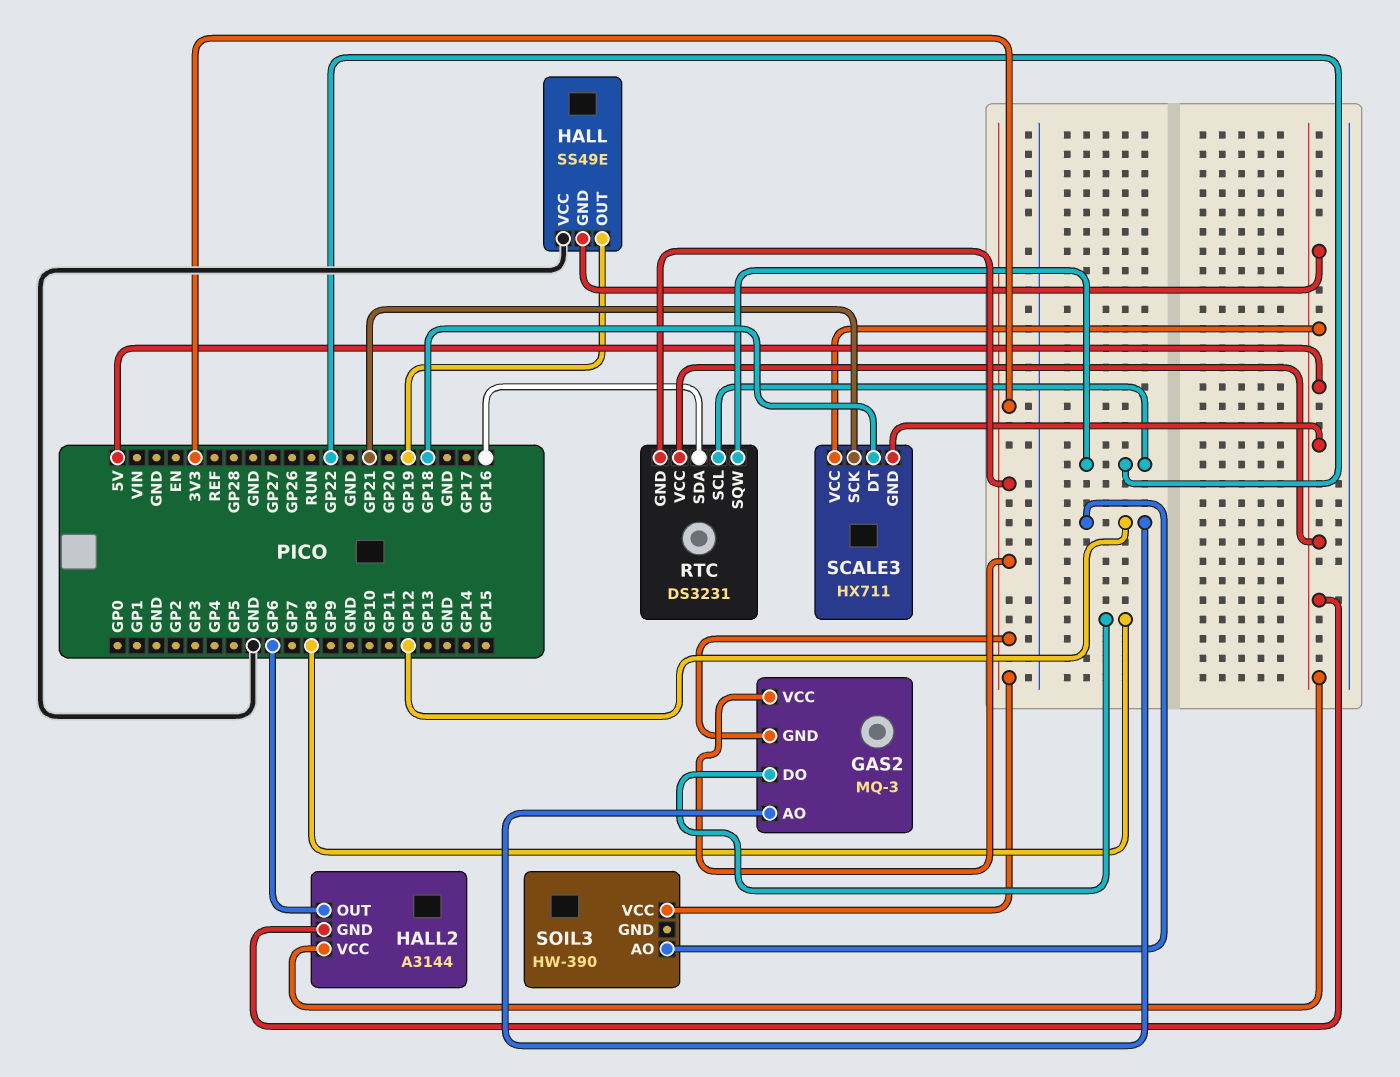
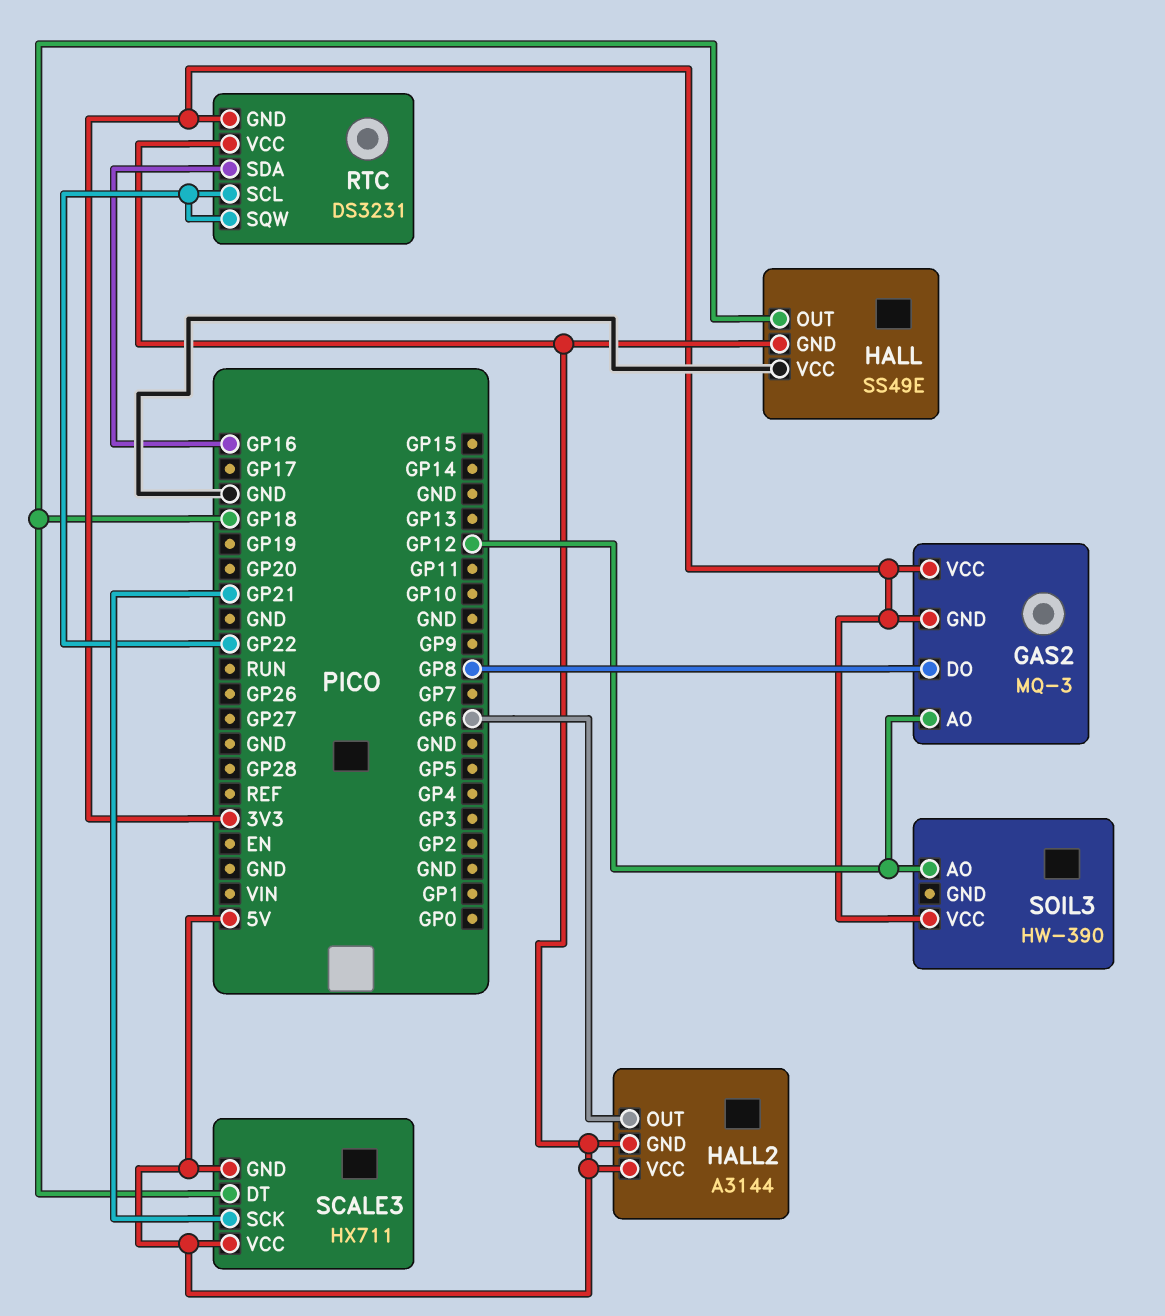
HALL pin OUT: GP19 -> GP18

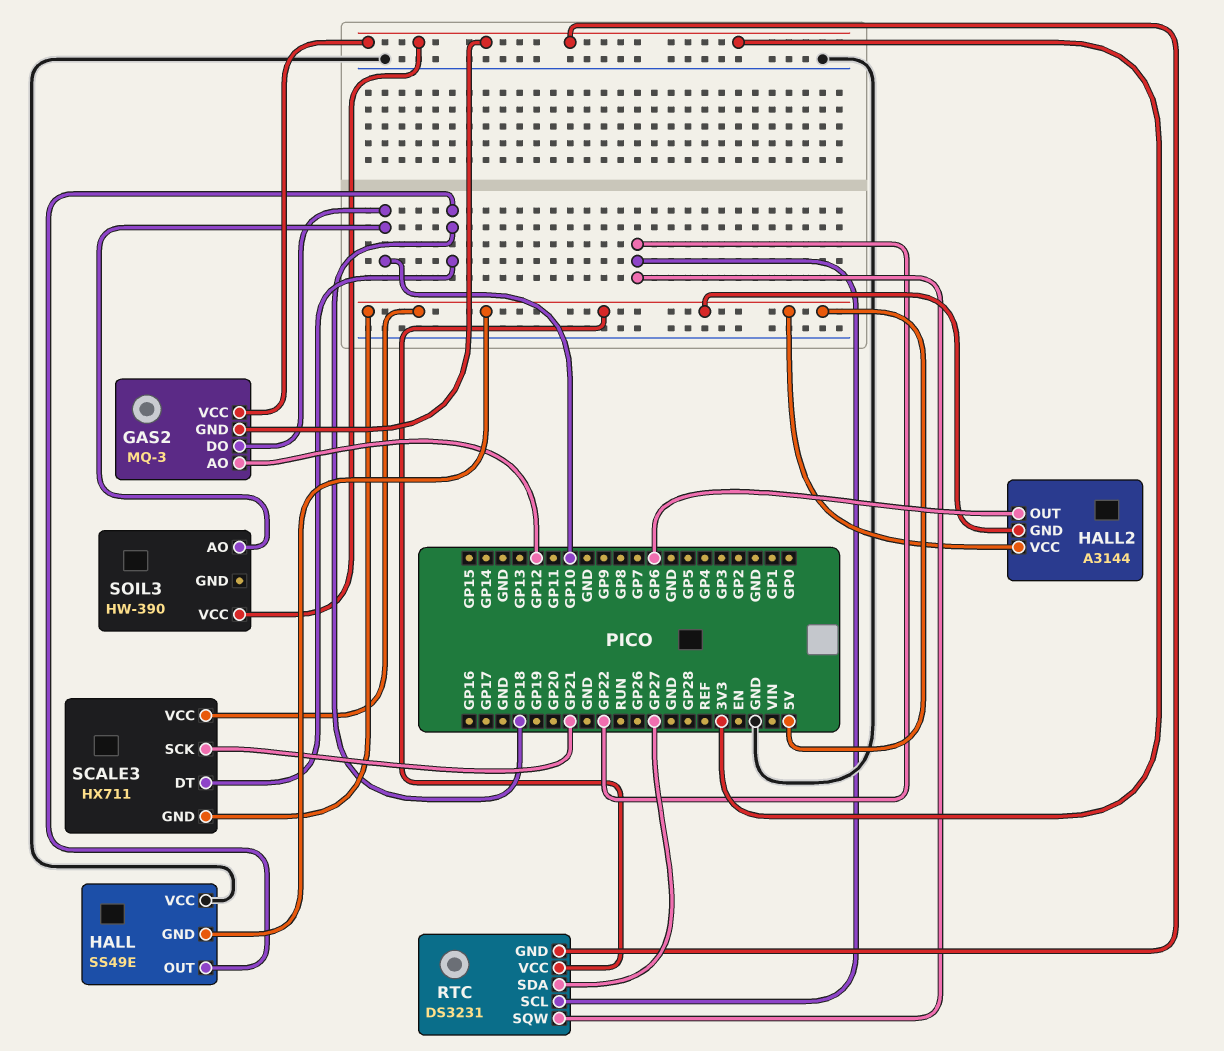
GAS2 pin DO: GP8 -> GP10
RTC pin SDA: GP16 -> GP27
SOIL3 pin AO: GP12 -> GP10

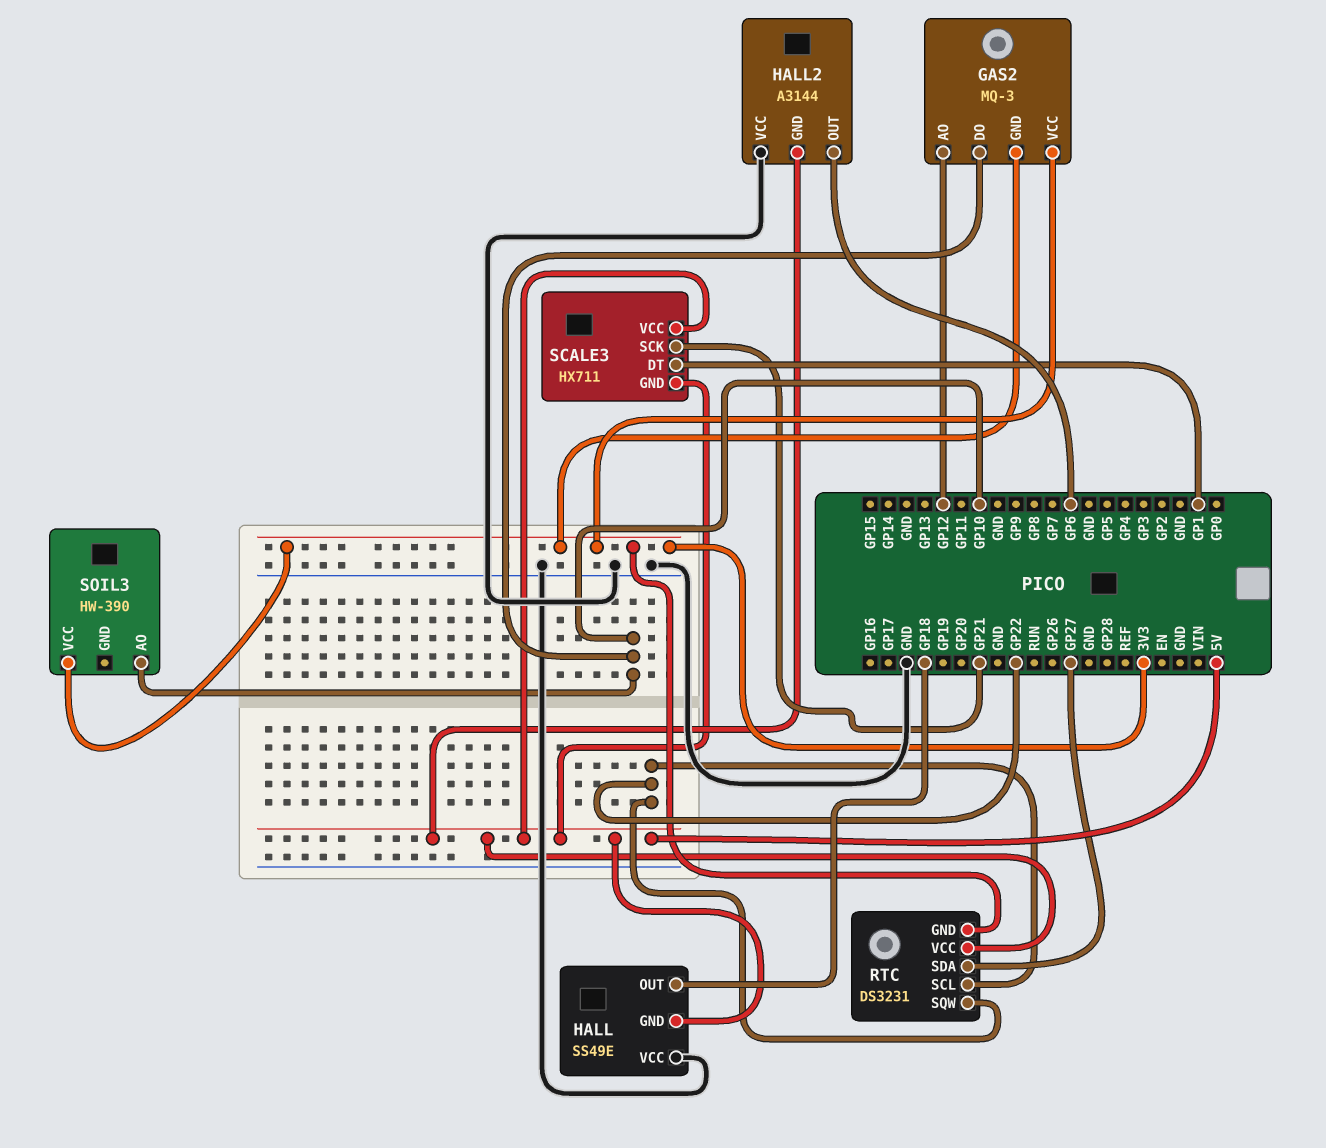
HALL2 pin VCC: 5V -> GND
SCALE3 pin DT: GP18 -> GP1

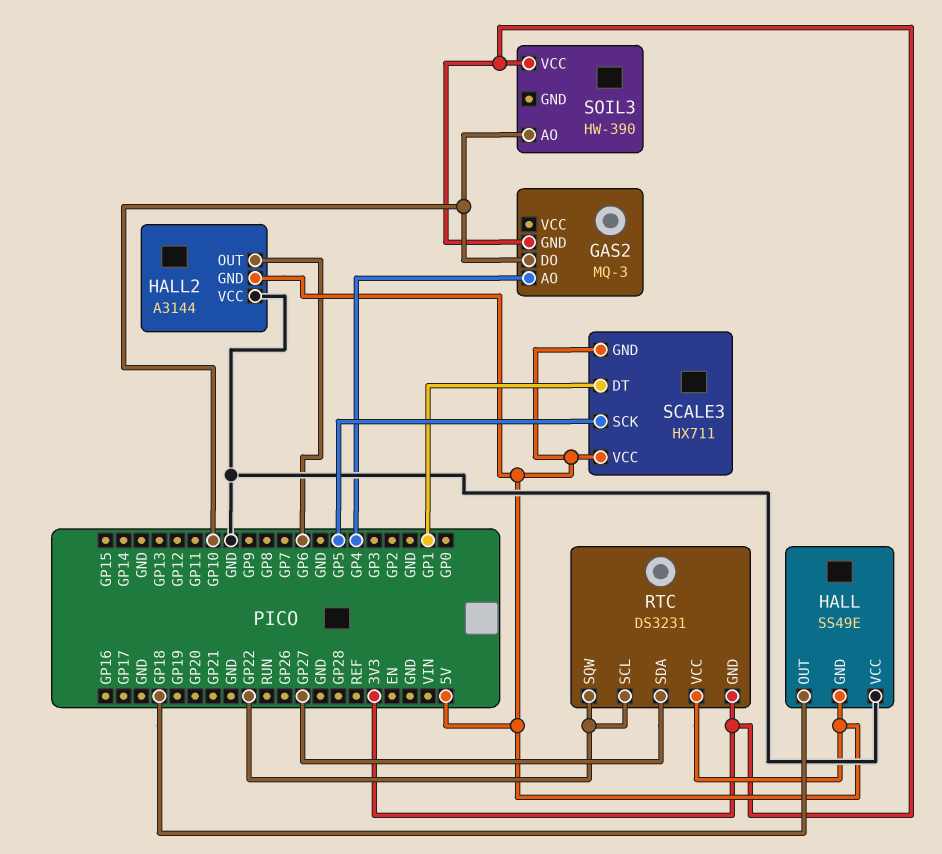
GAS2 pin AO: GP12 -> GP4
GAS2 pin VCC: 3V3 -> none
SCALE3 pin SCK: GP21 -> GP5

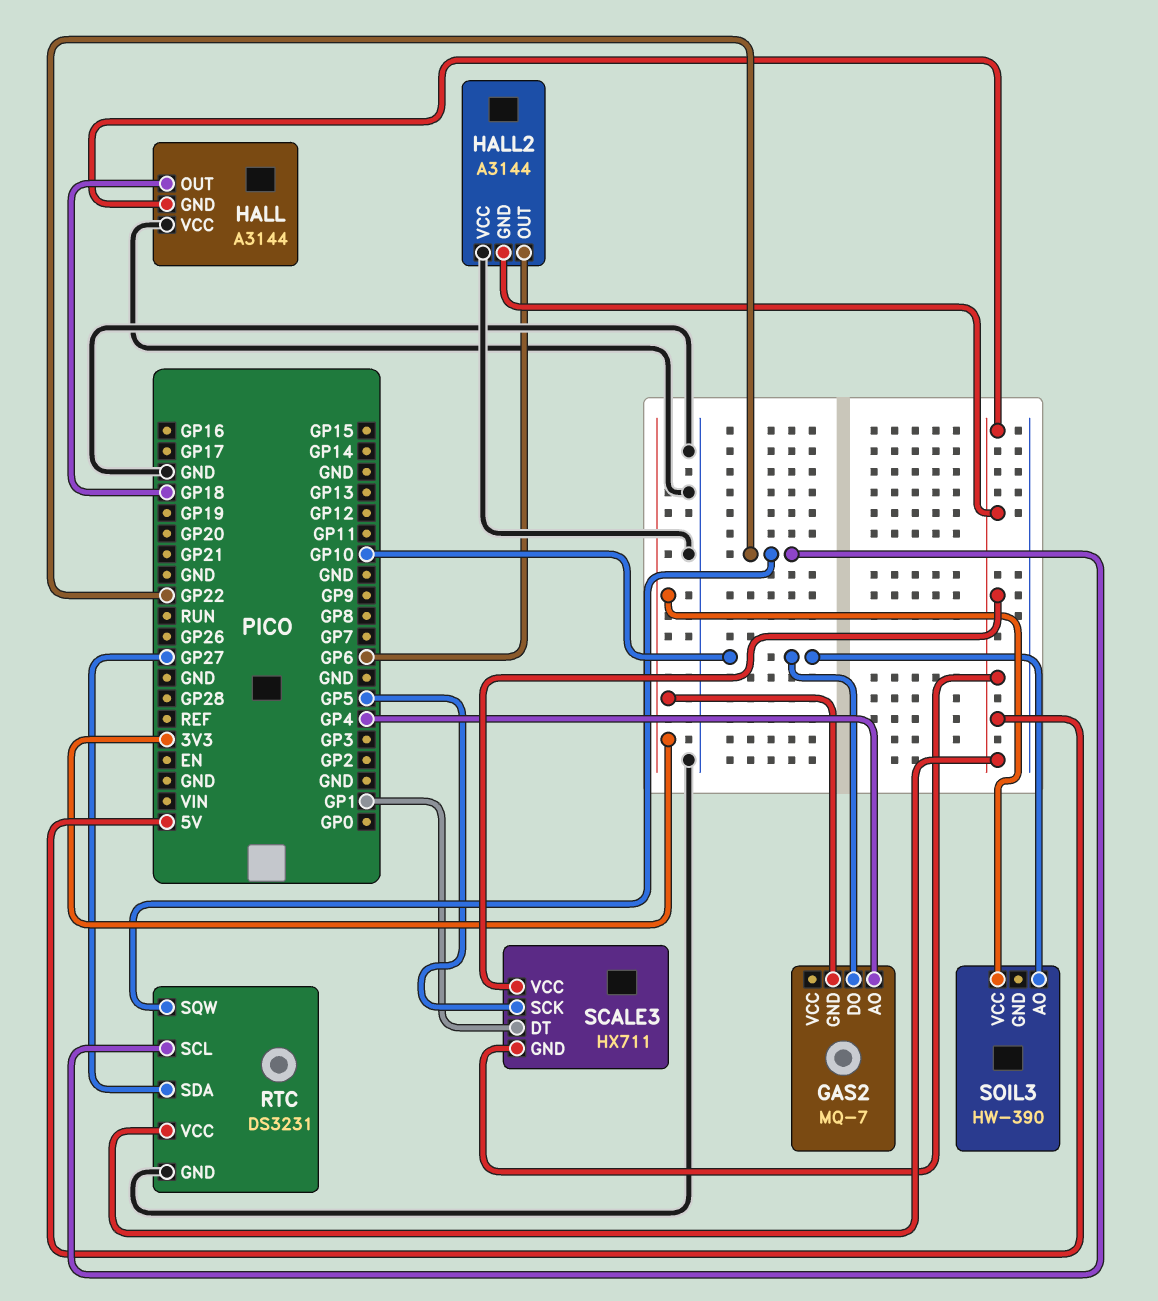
GAS2: MQ-3 -> MQ-7
HALL: SS49E -> A3144
RTC pin GND: 3V3 -> GND

